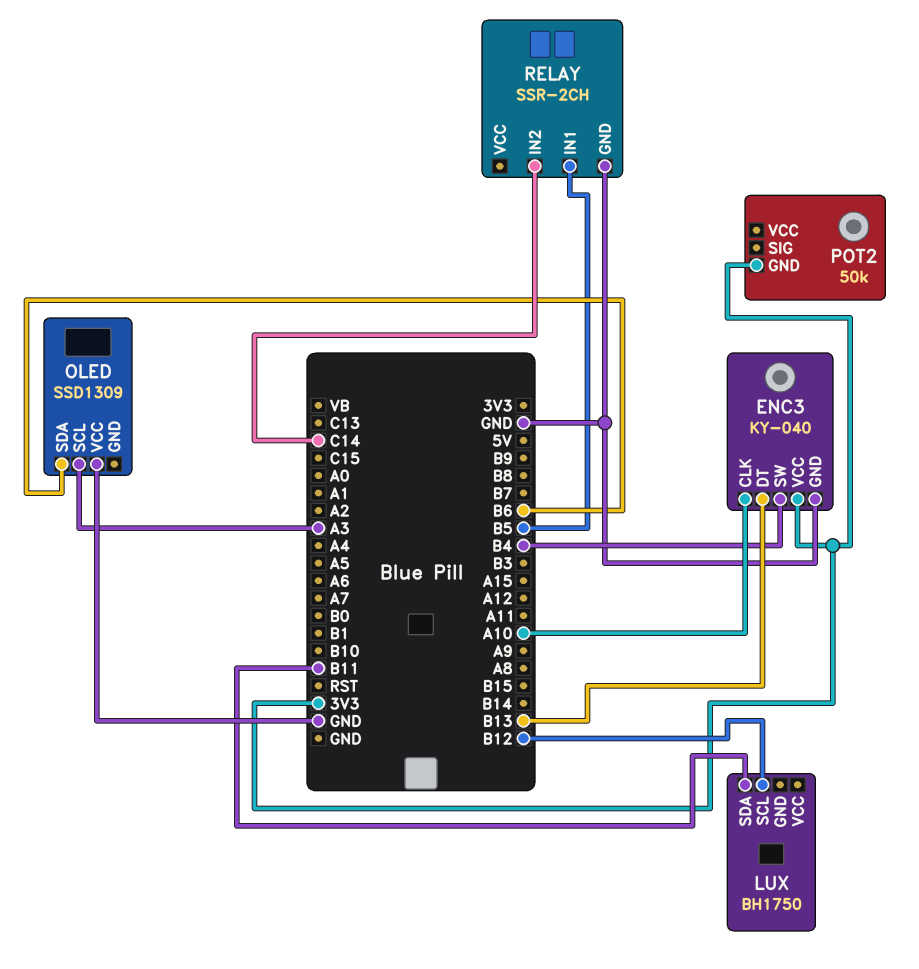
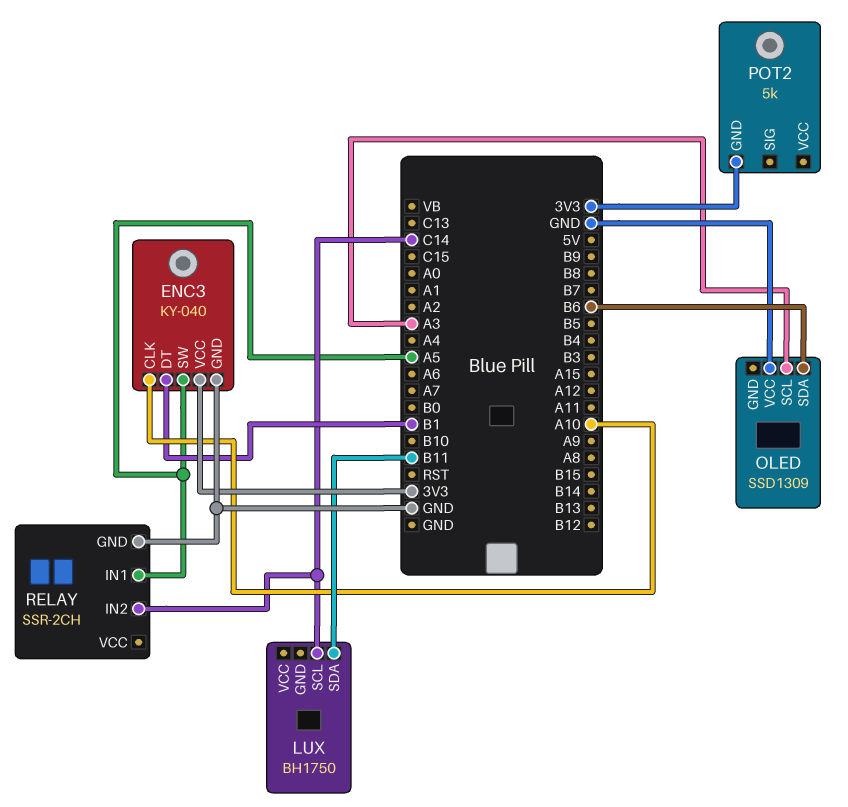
ENC3 pin DT: B13 -> B1
ENC3 pin SW: B4 -> A5
LUX pin SCL: B12 -> C14
POT2: 50k -> 5k
RELAY pin IN1: B5 -> A5

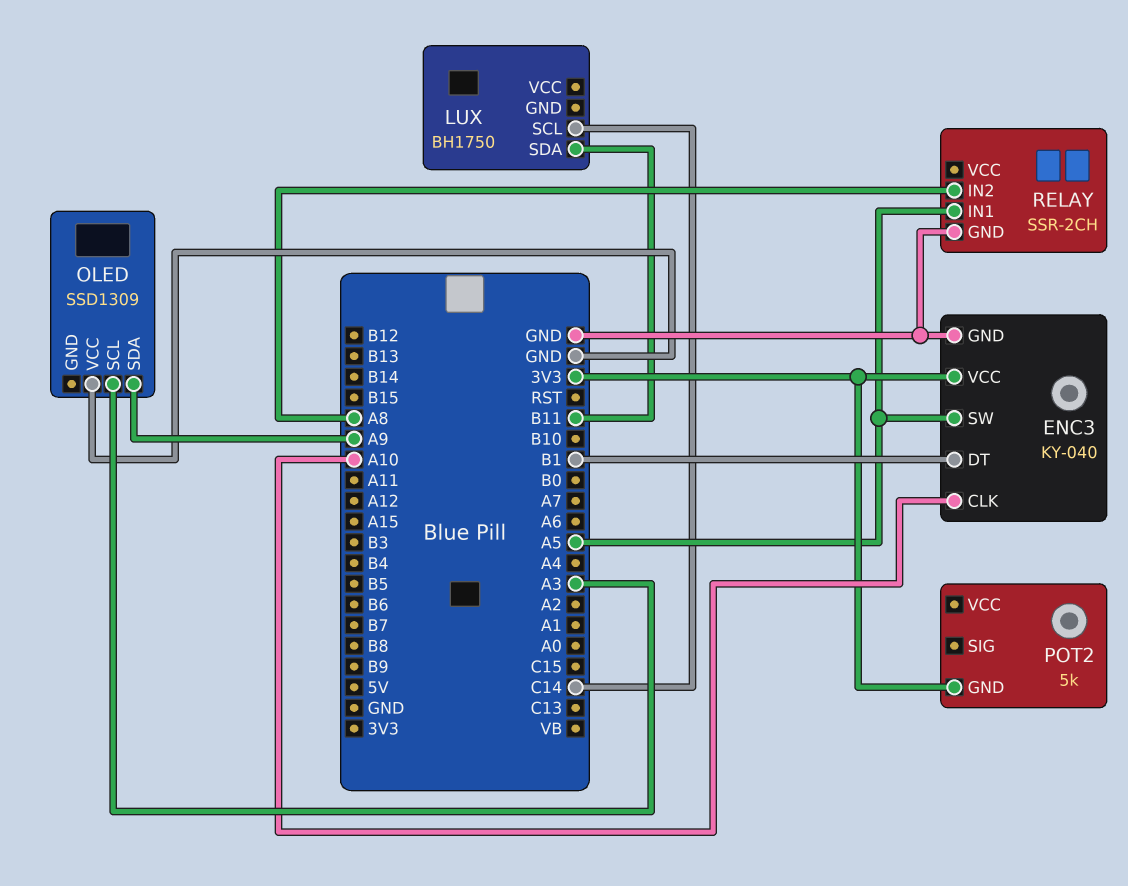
OLED pin SDA: B6 -> A9
RELAY pin IN2: C14 -> A8

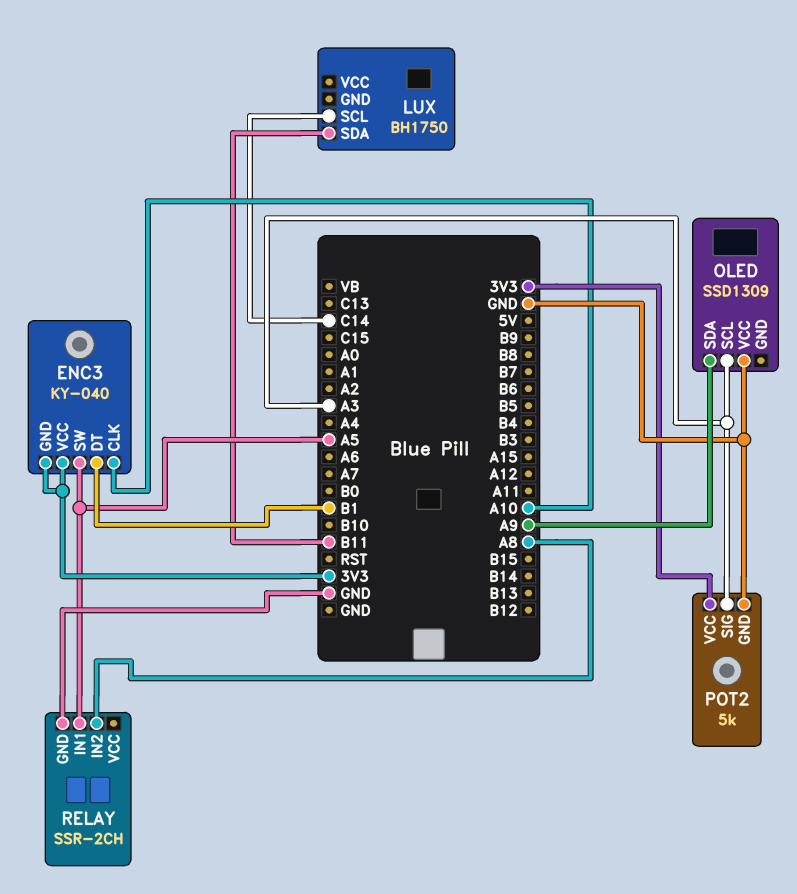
ENC3 pin GND: GND -> 3V3
POT2 pin GND: 3V3 -> GND
POT2 pin SIG: none -> A3
POT2 pin VCC: none -> 3V3

